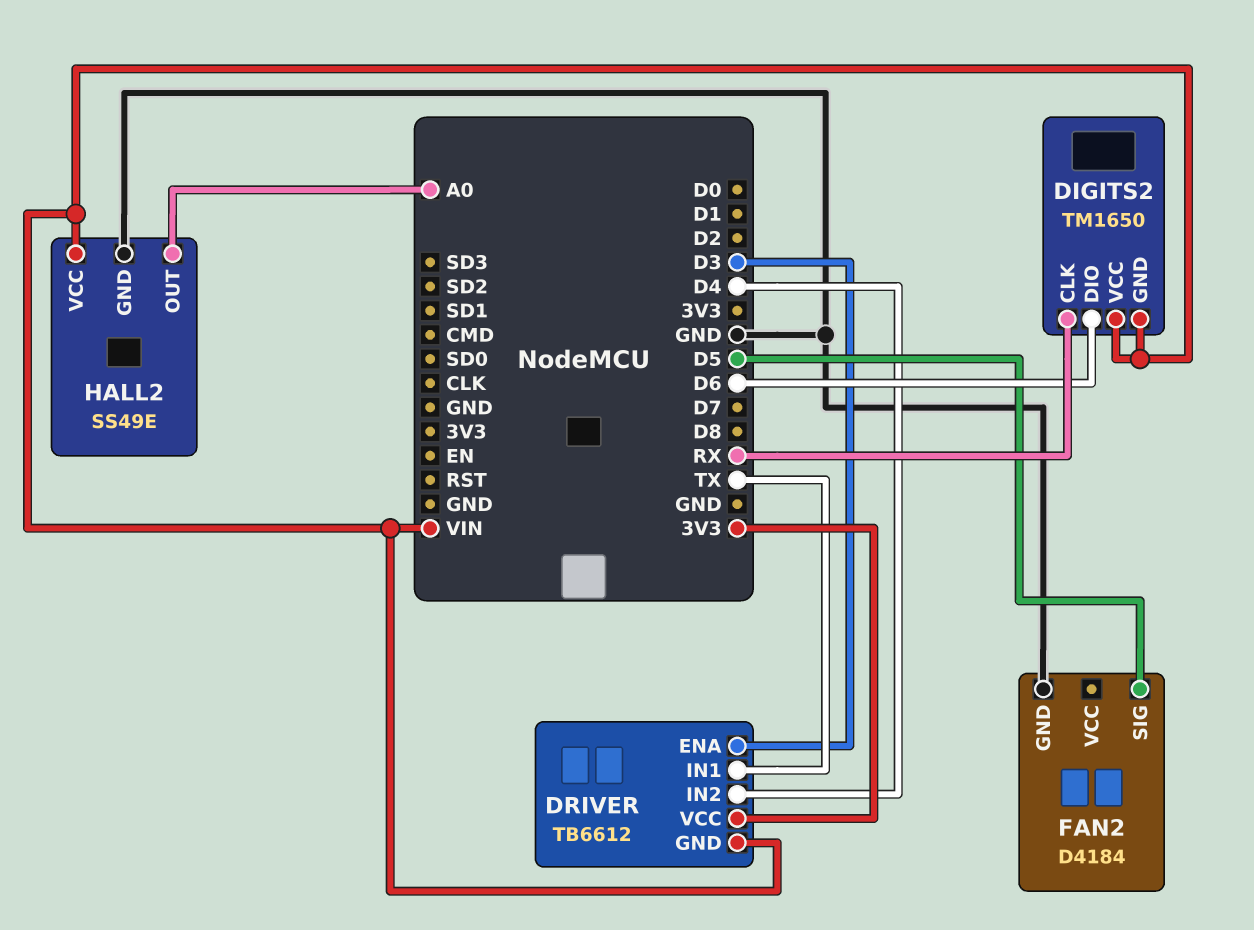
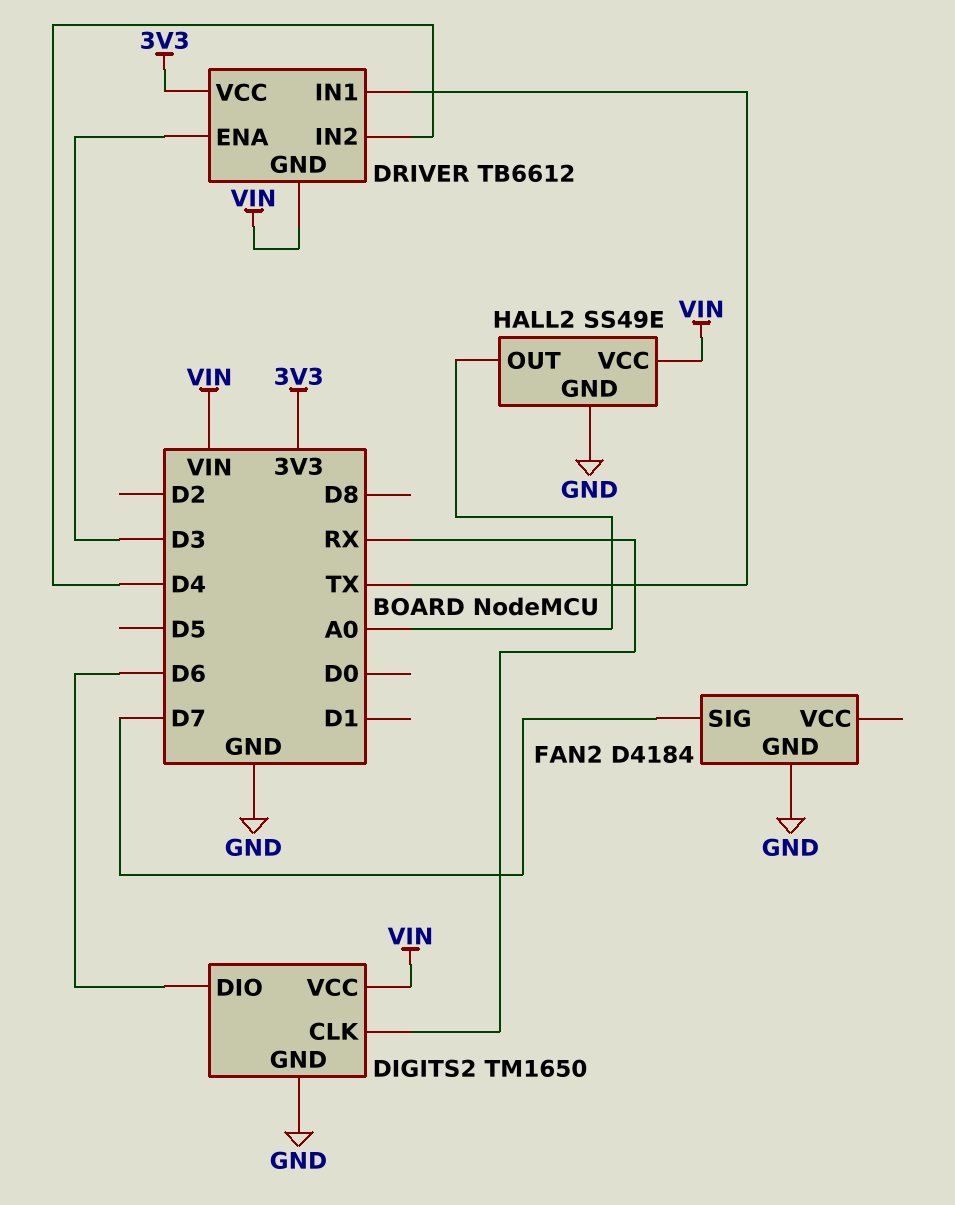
DIGITS2 pin GND: VIN -> GND
FAN2 pin SIG: D5 -> D7

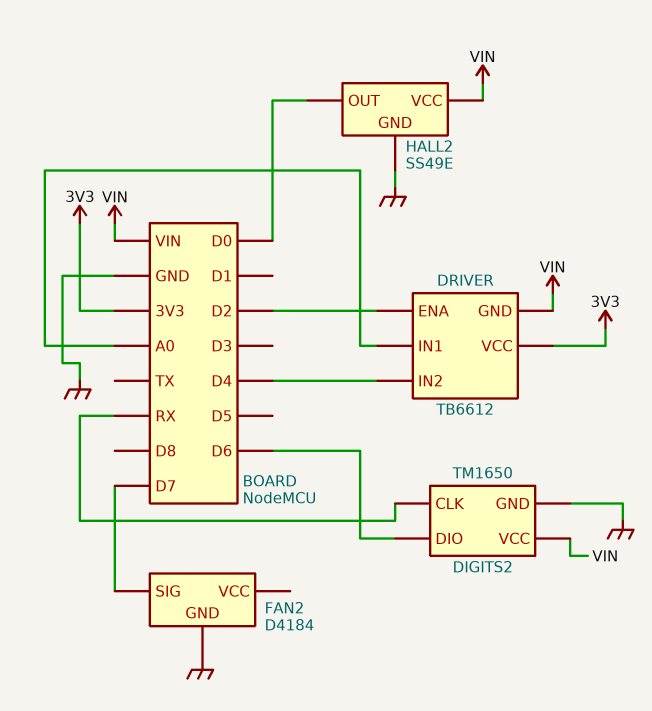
DRIVER pin ENA: D3 -> D2
DRIVER pin IN1: TX -> A0
HALL2 pin OUT: A0 -> D0

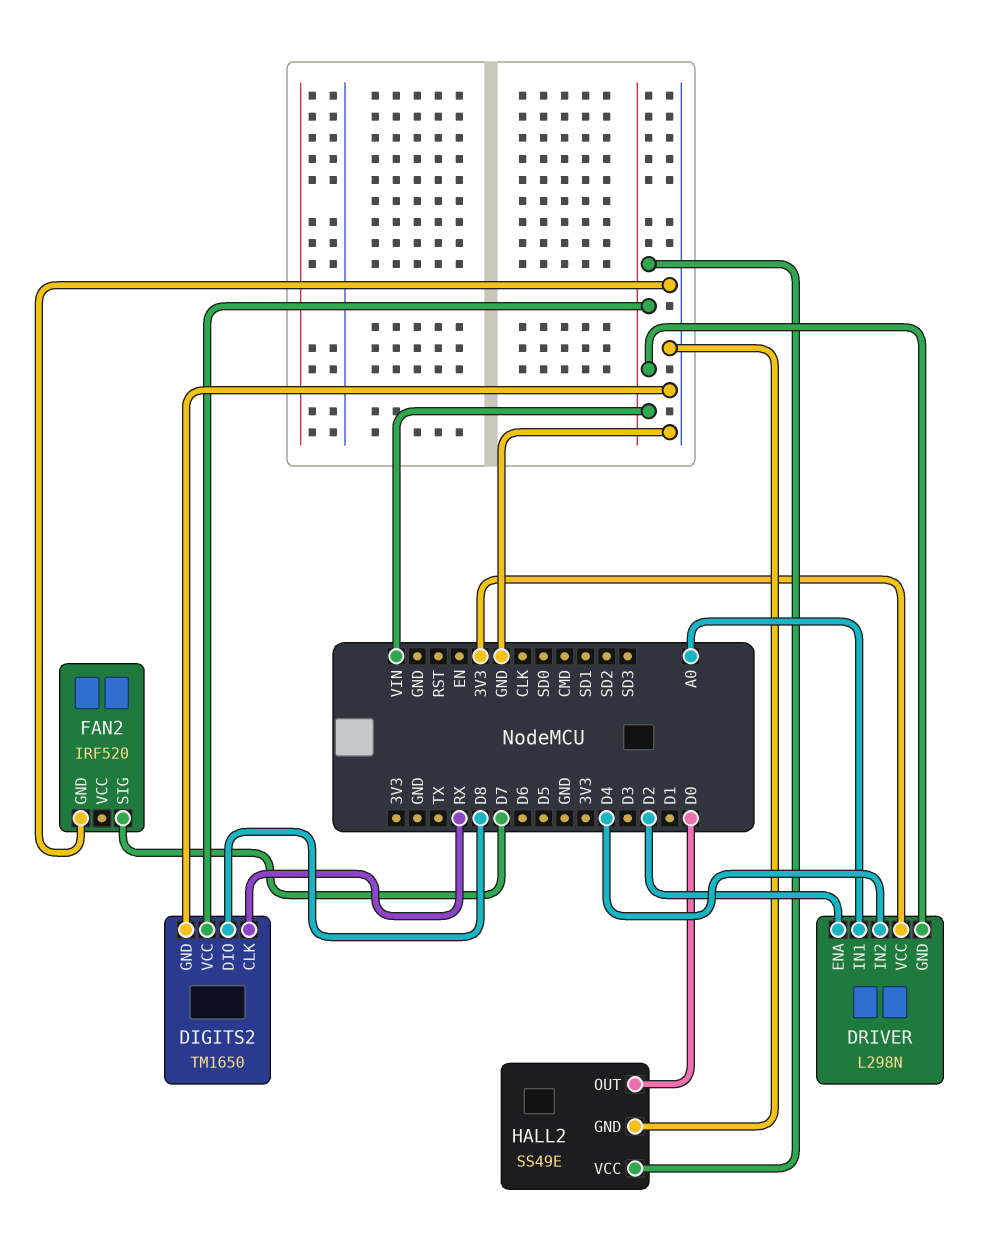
DIGITS2 pin DIO: D6 -> D8
DRIVER: TB6612 -> L298N
FAN2: D4184 -> IRF520

